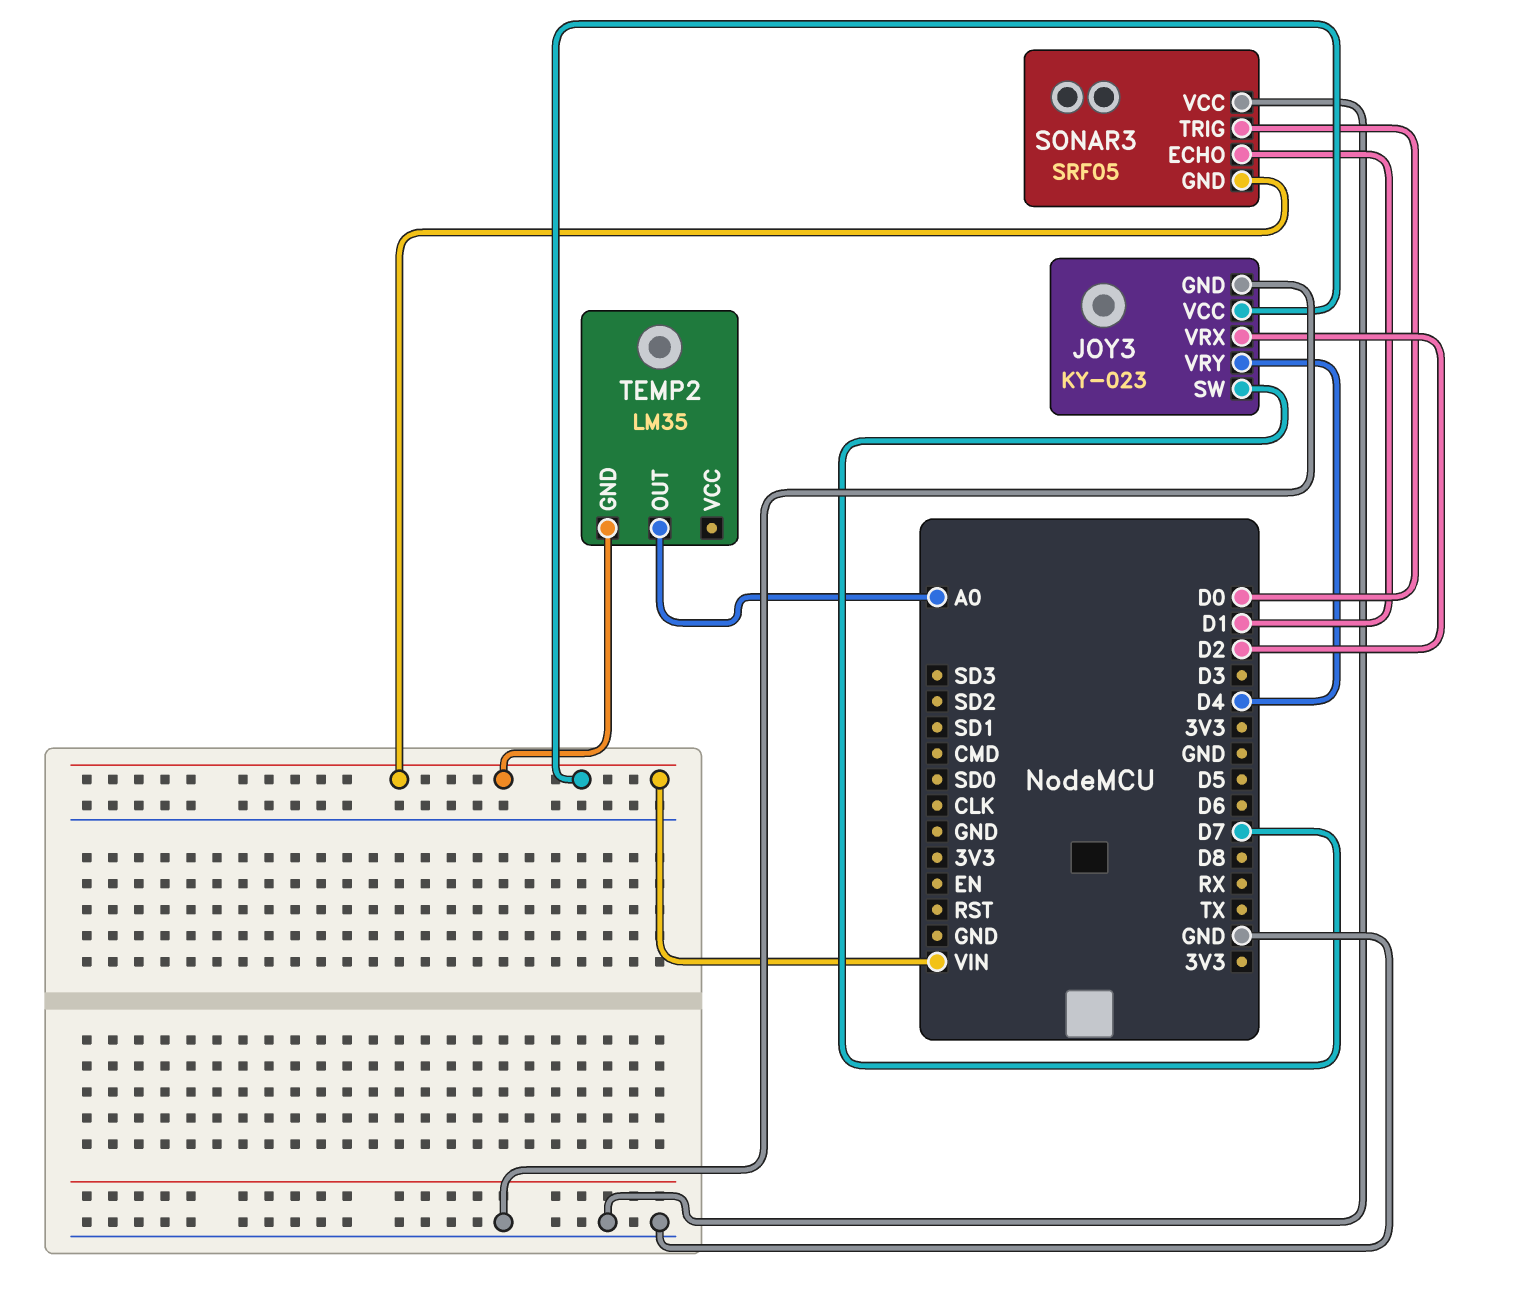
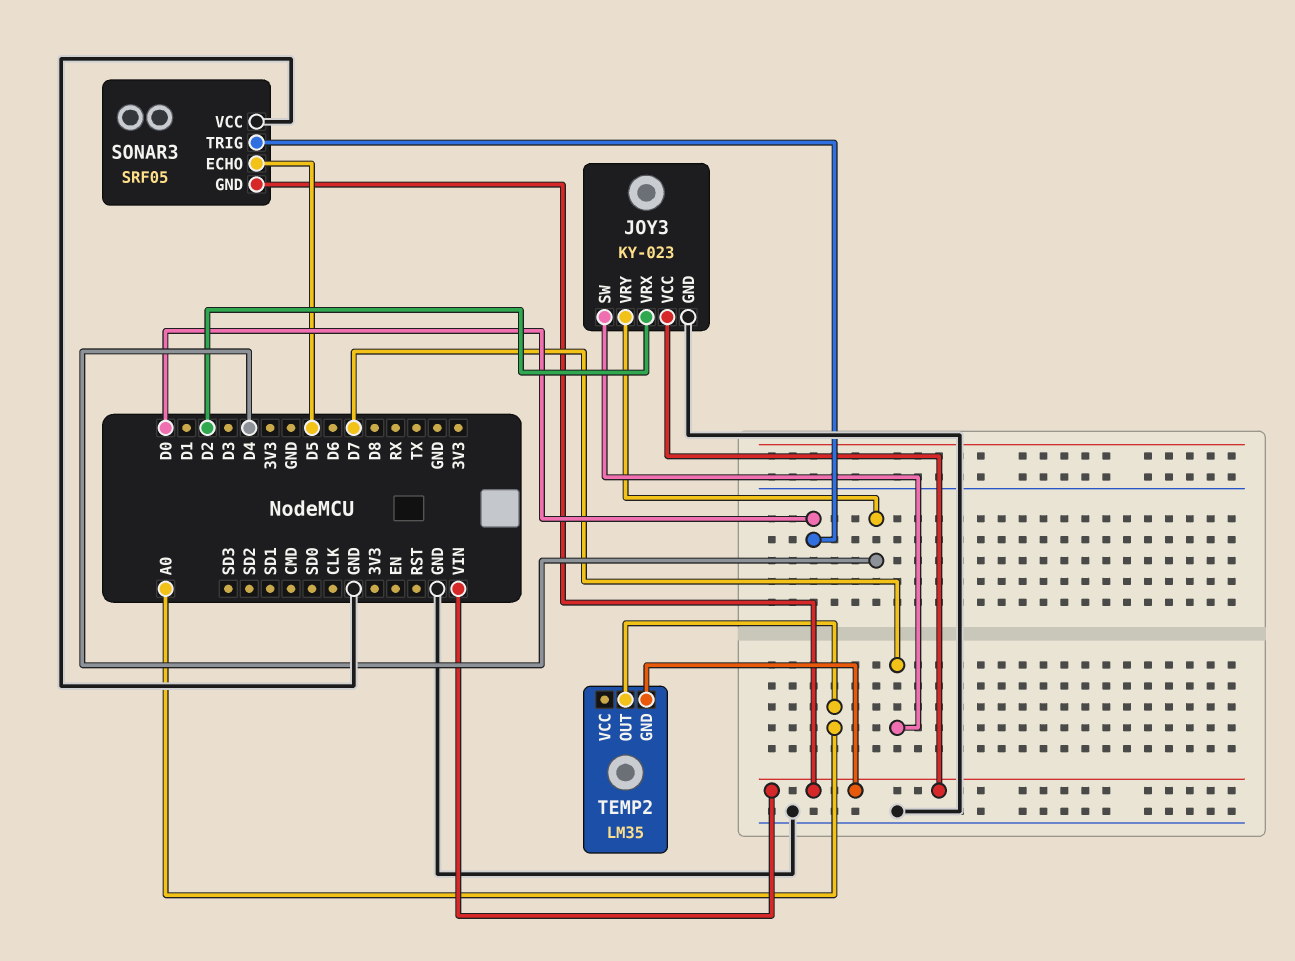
SONAR3 pin ECHO: D1 -> D5

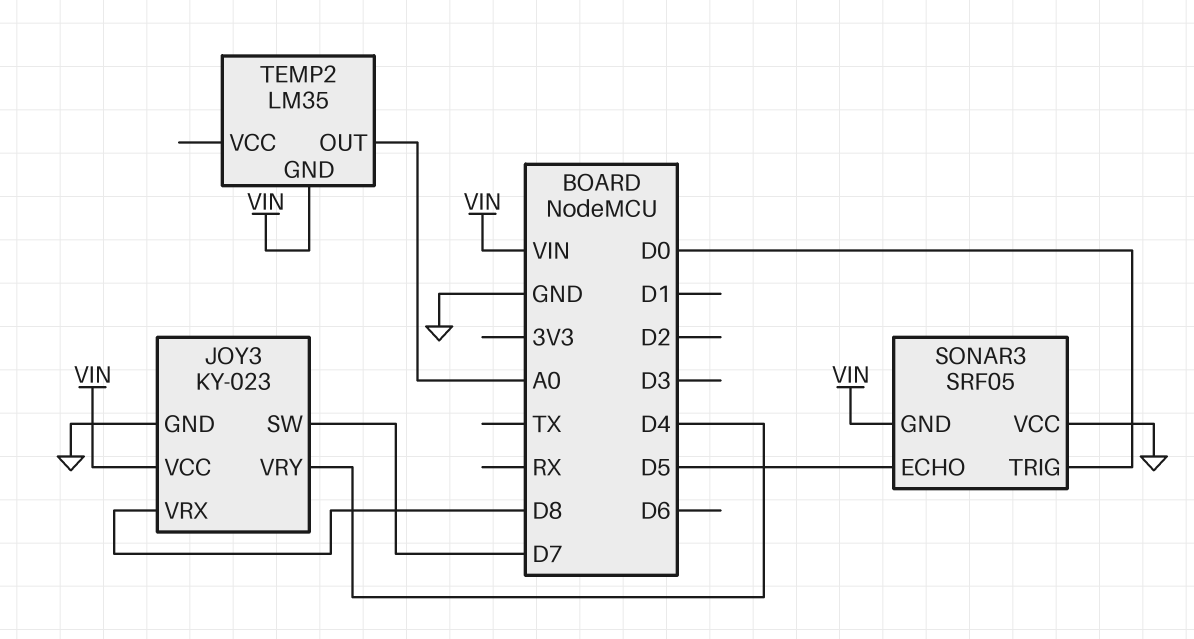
JOY3 pin VRX: D2 -> D8

